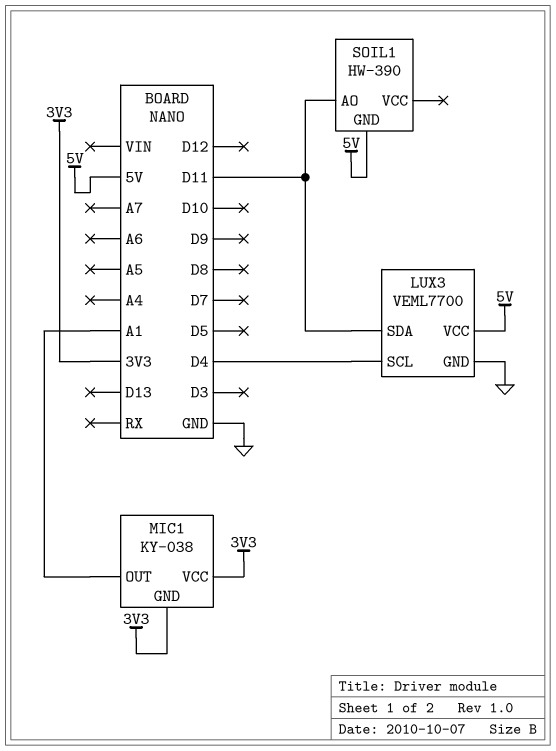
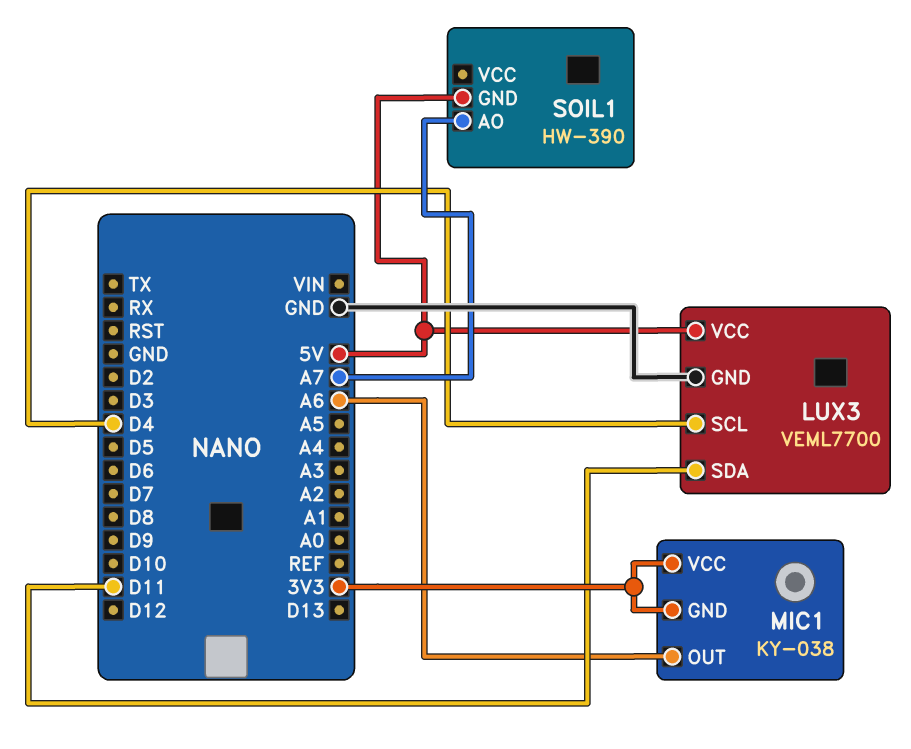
MIC1 pin OUT: A1 -> A6
SOIL1 pin AO: D11 -> A7

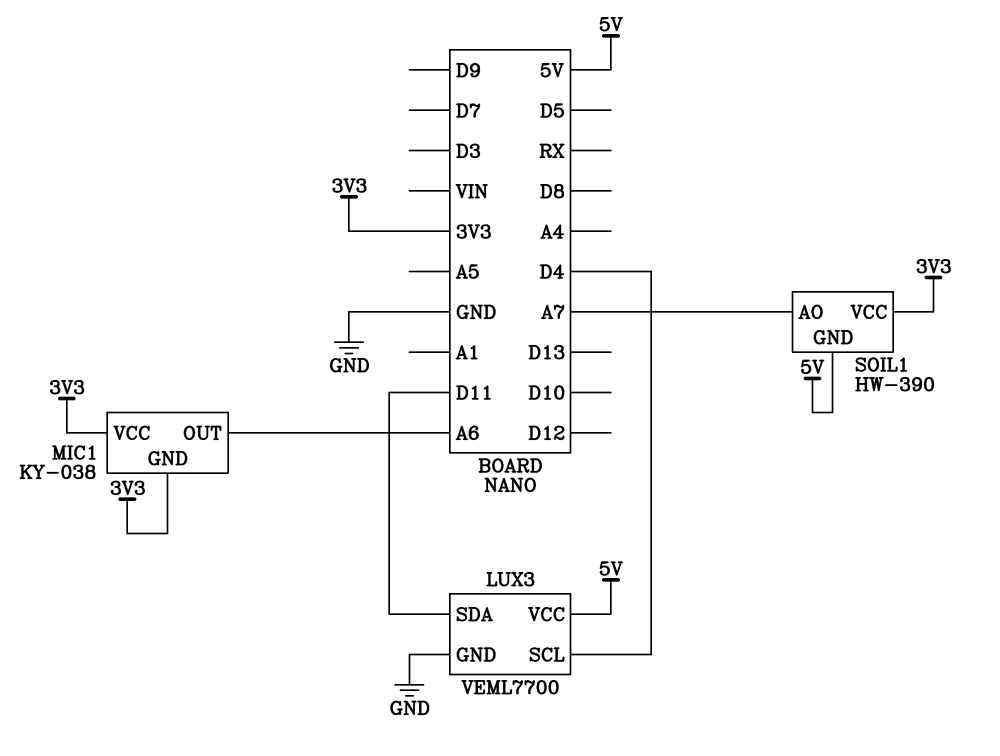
SOIL1 pin VCC: none -> 3V3

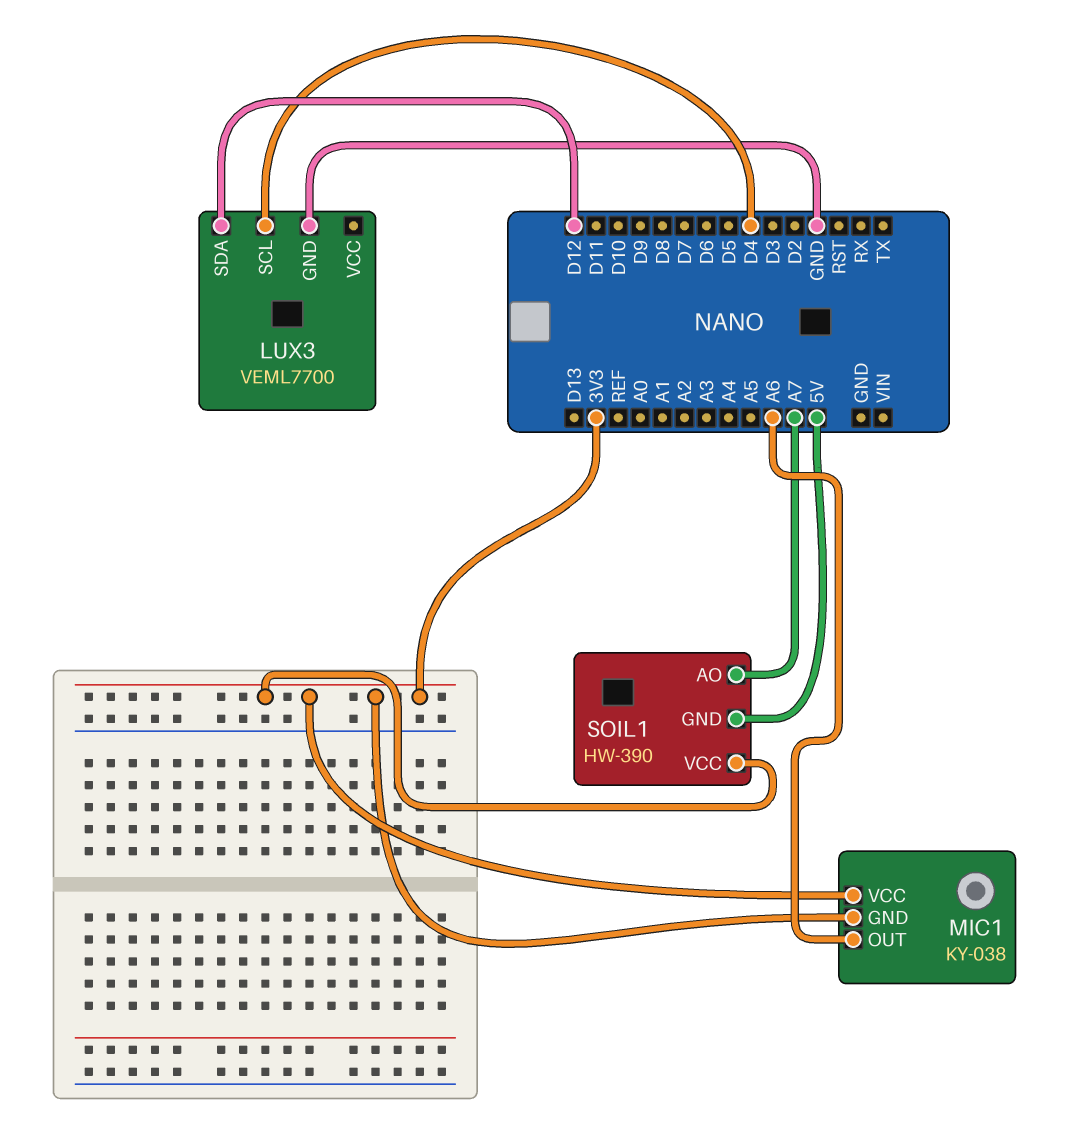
LUX3 pin SDA: D11 -> D12
LUX3 pin VCC: 5V -> none

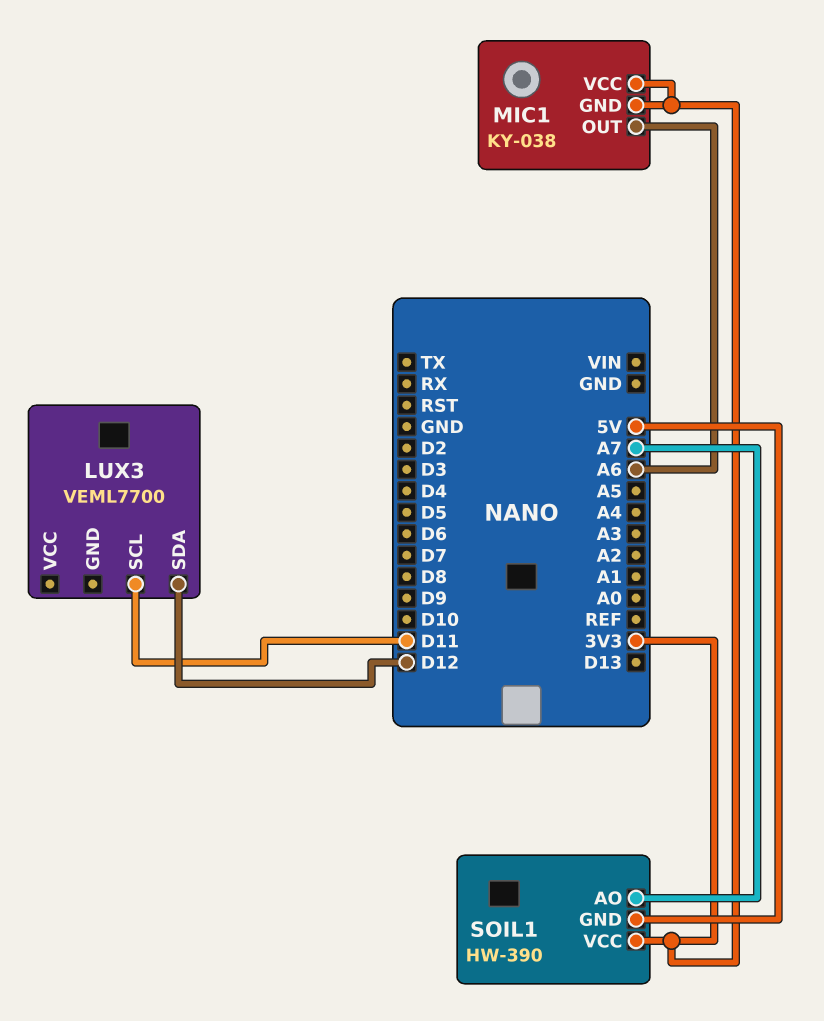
LUX3 pin GND: GND -> none
LUX3 pin SCL: D4 -> D11

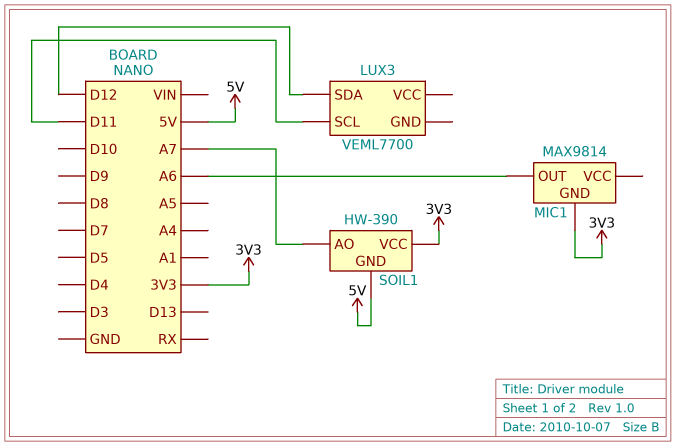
MIC1: KY-038 -> MAX9814
MIC1 pin VCC: 3V3 -> none

